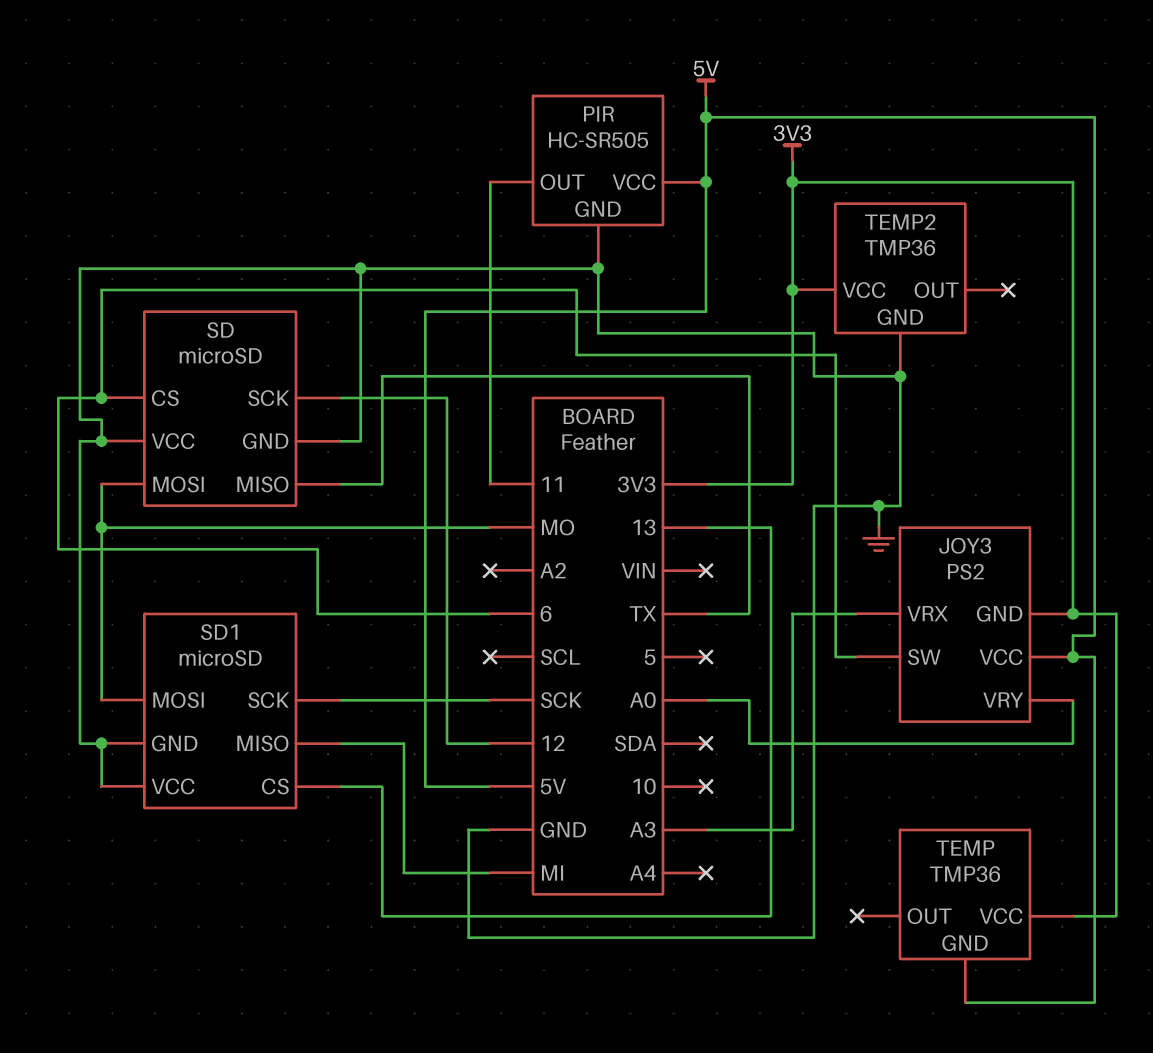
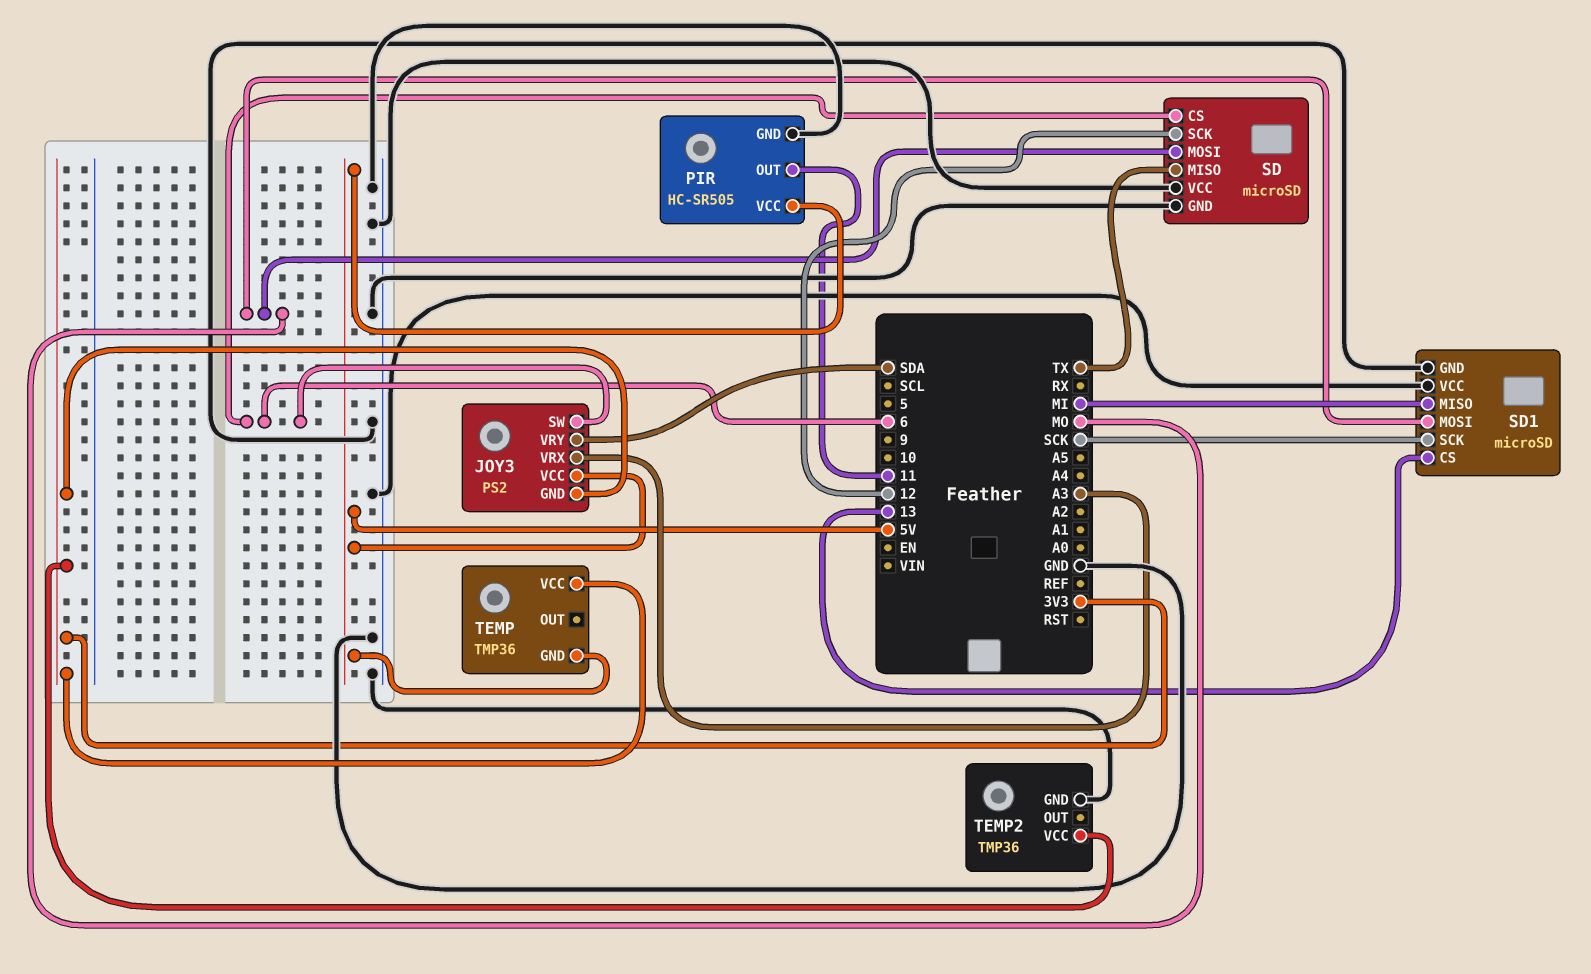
JOY3 pin VRY: A0 -> SDA

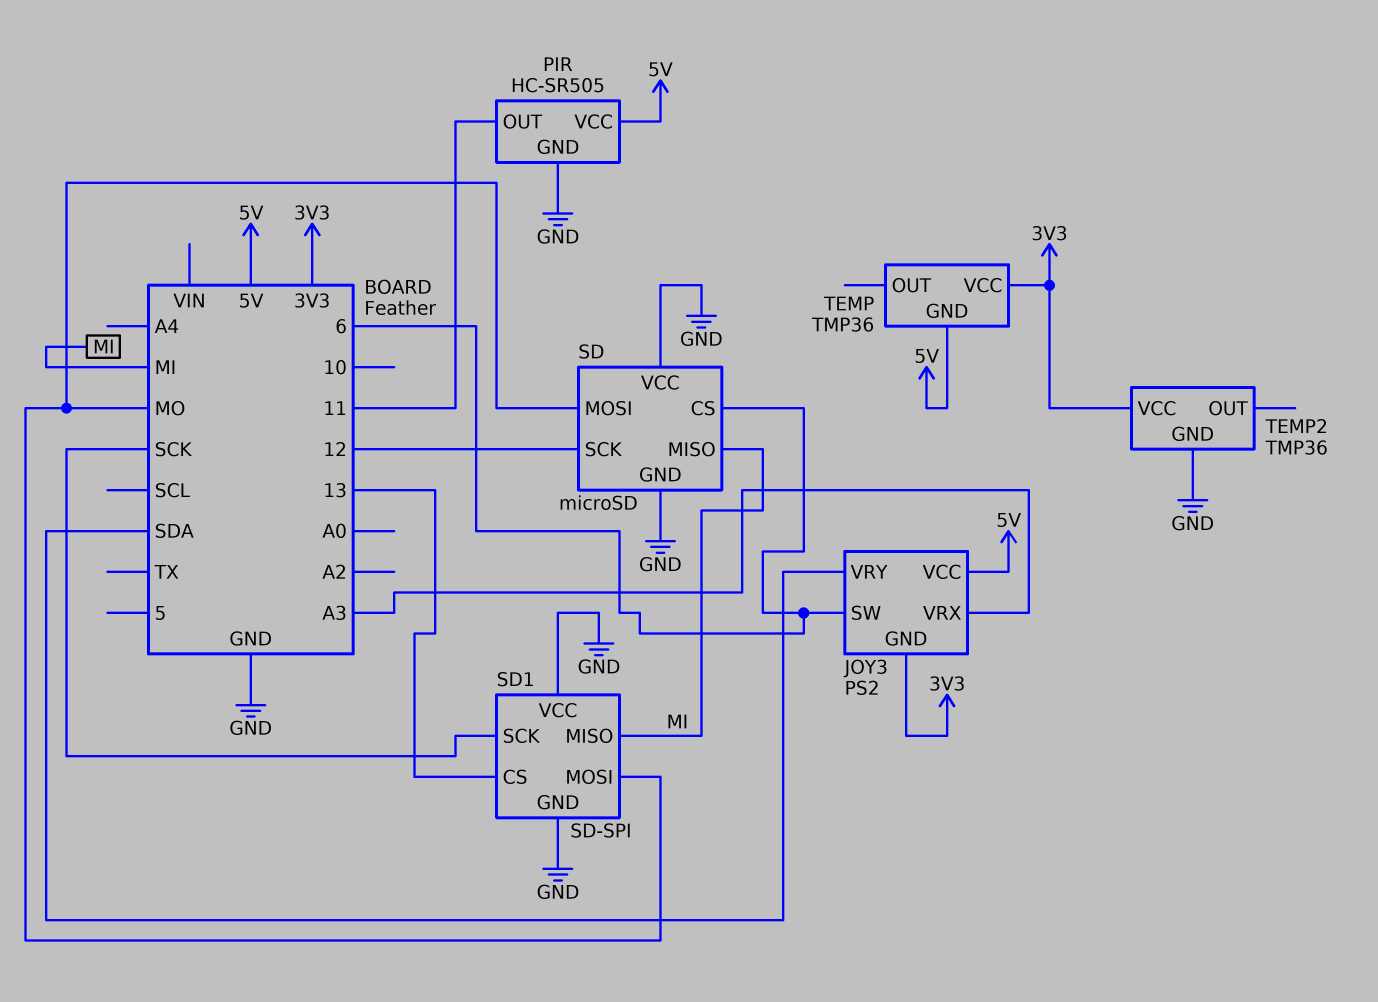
SD pin MISO: TX -> MI
SD1: microSD -> SD-SPI

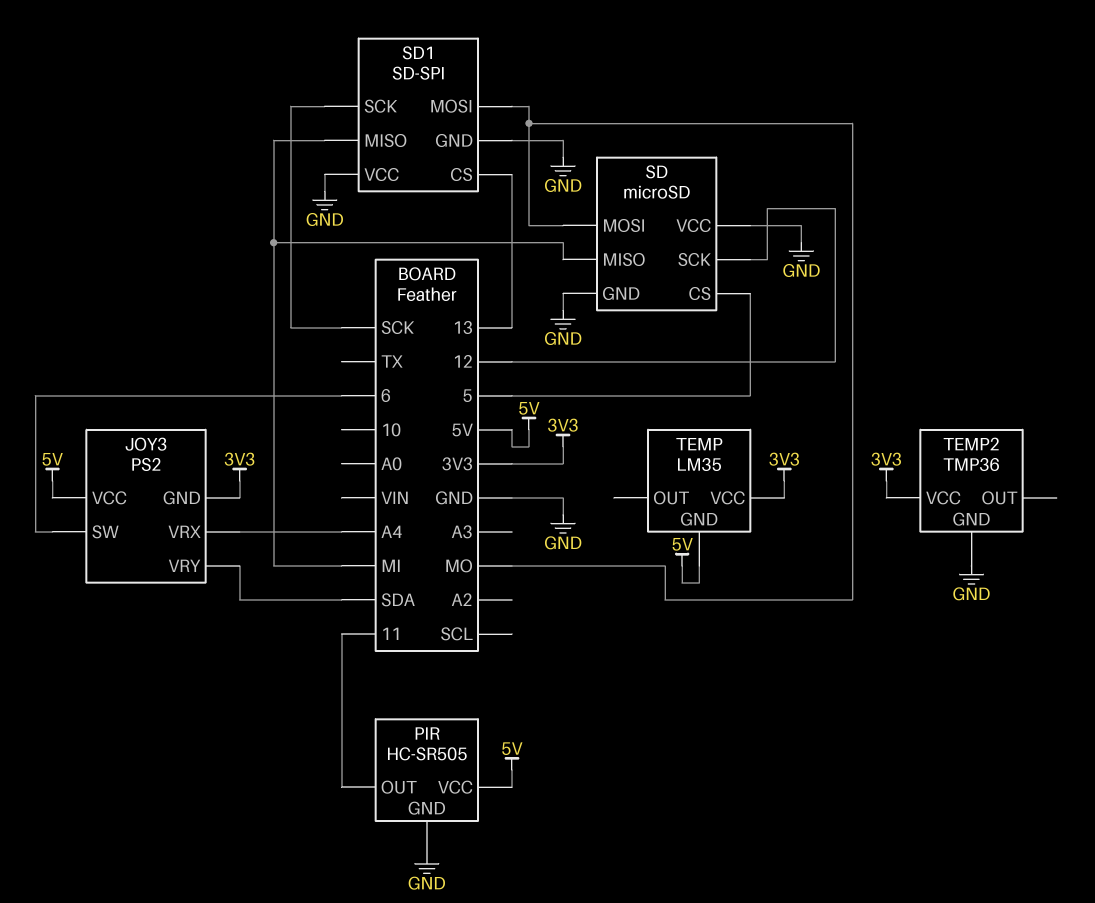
JOY3 pin VRX: A3 -> A4
SD pin CS: 6 -> 5
TEMP: TMP36 -> LM35

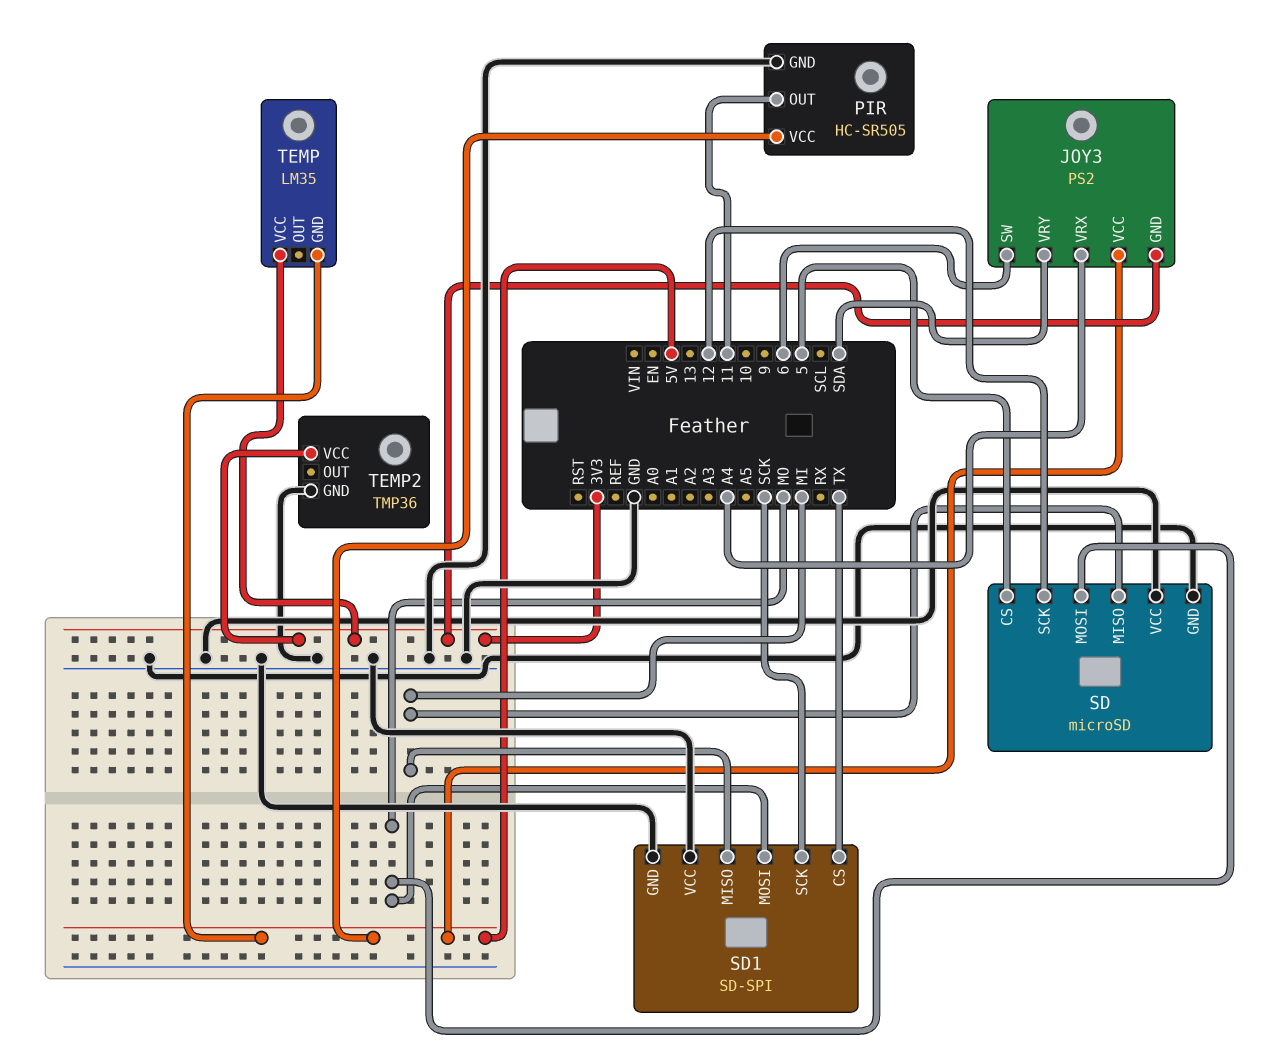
SD1 pin CS: 13 -> TX

